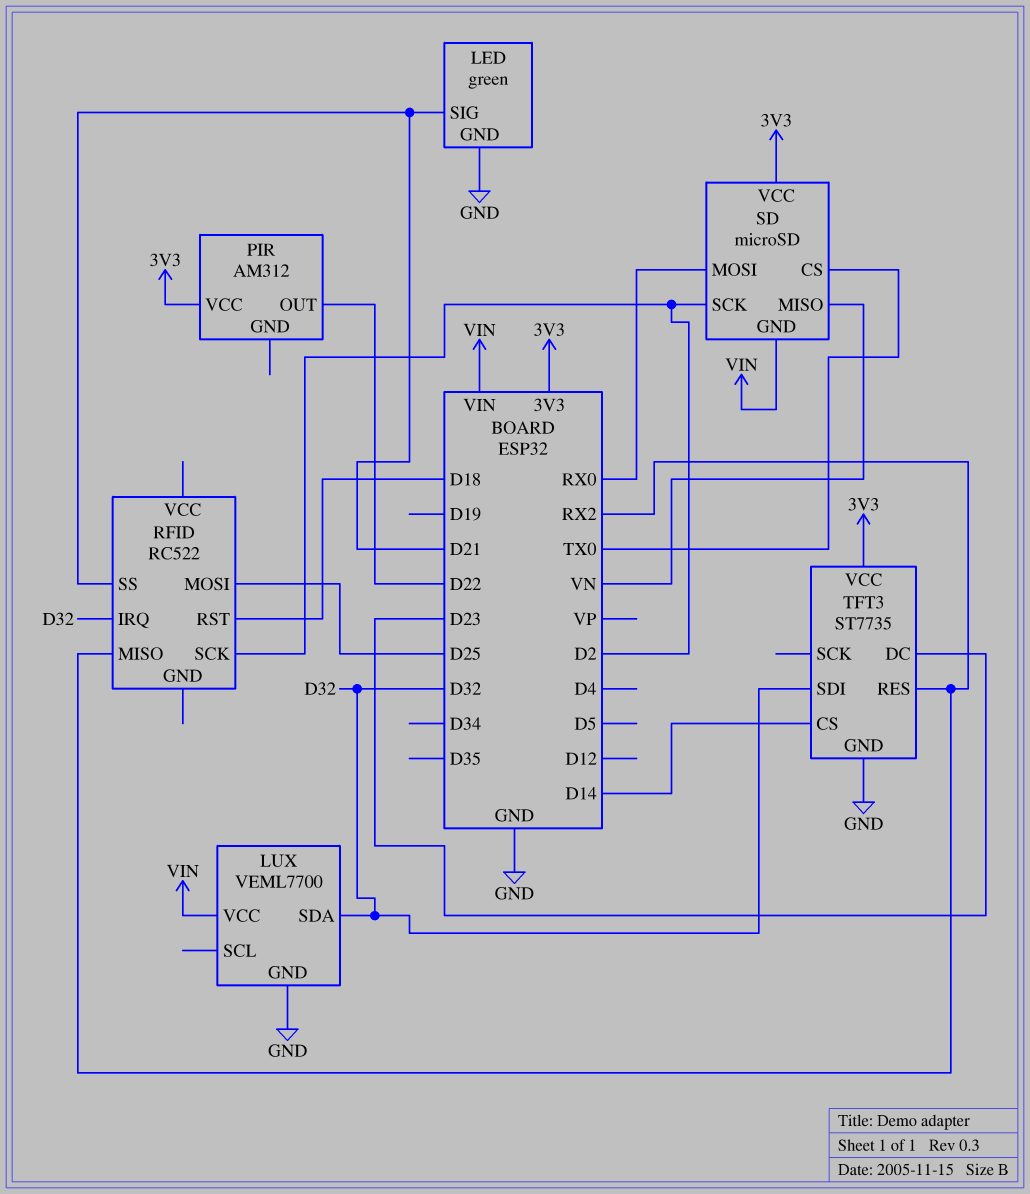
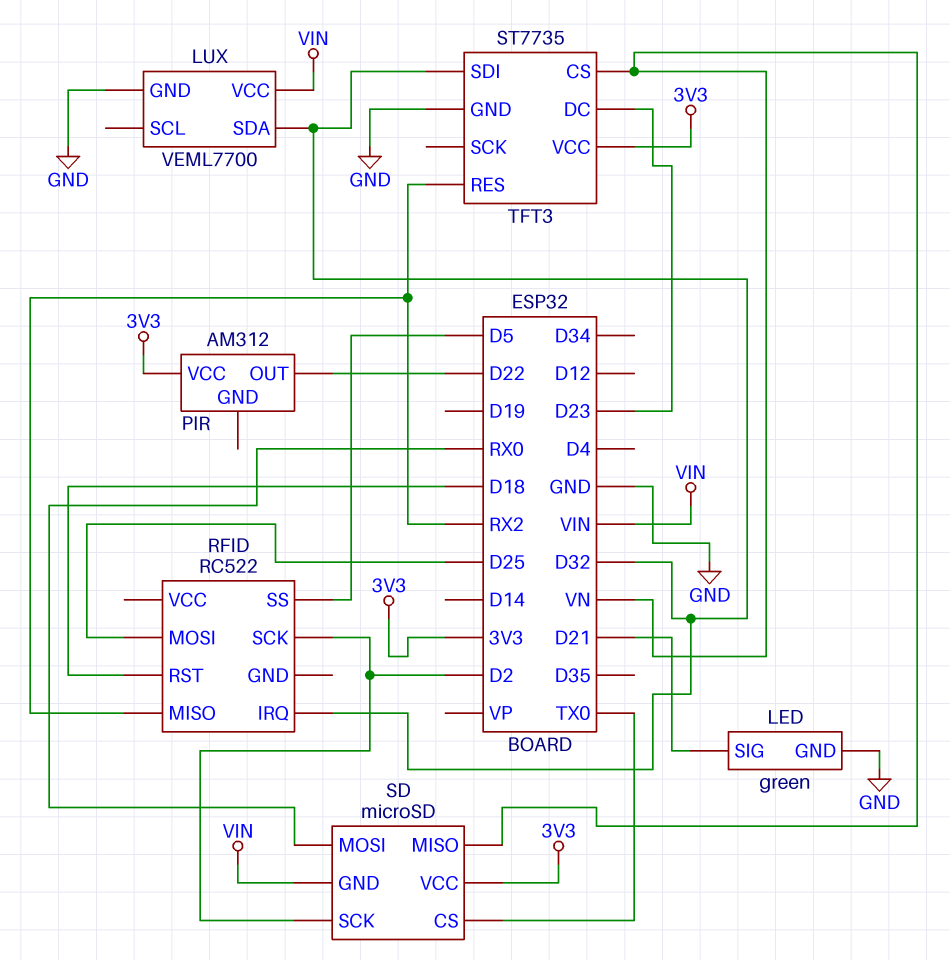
RFID pin SS: D21 -> D5
TFT3 pin CS: D14 -> VN

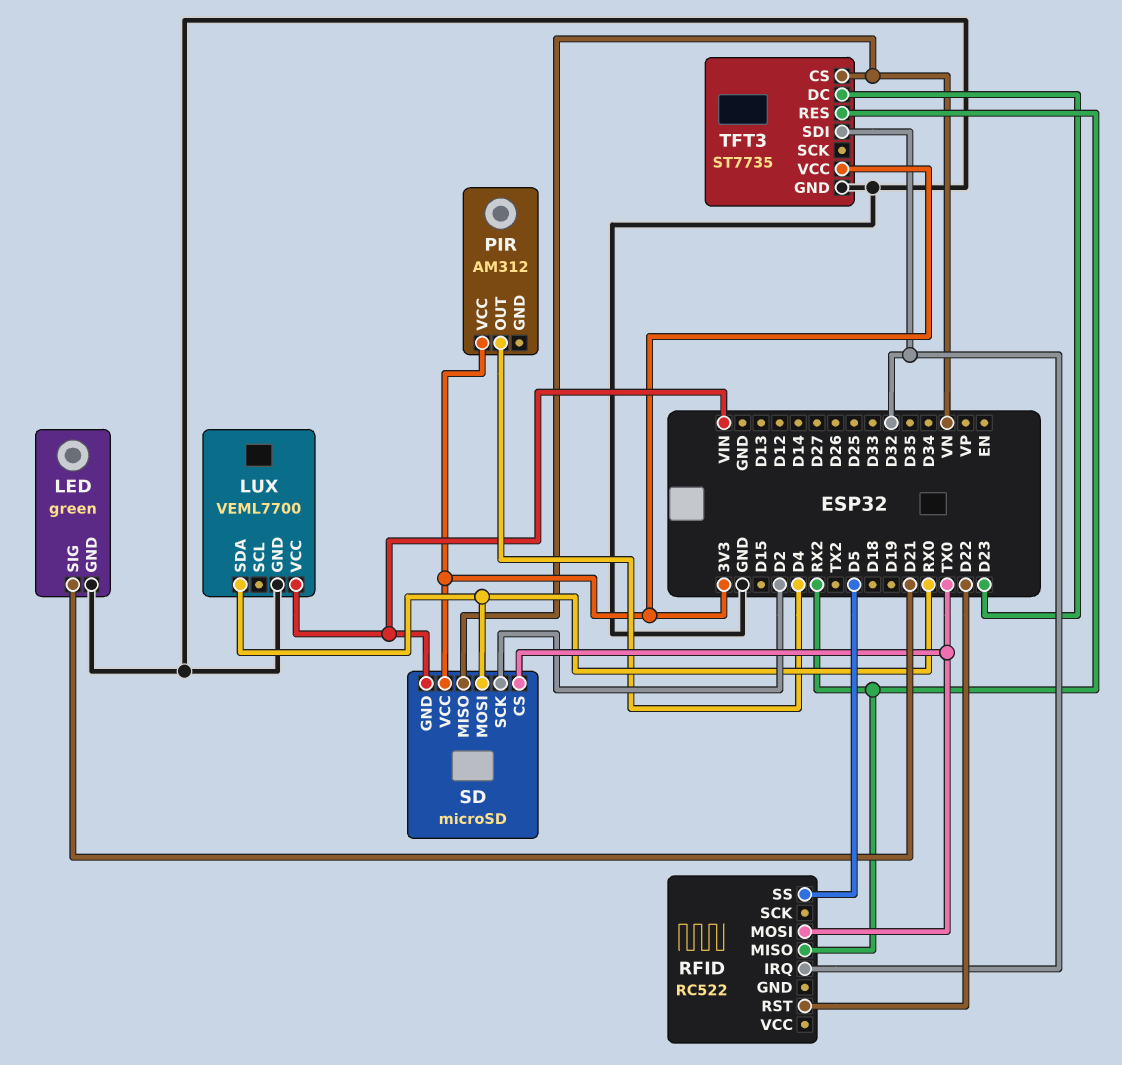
LUX pin SDA: D32 -> RX0
PIR pin OUT: D22 -> D4
RFID pin MOSI: D25 -> TX0
RFID pin RST: D18 -> D22
RFID pin SCK: D2 -> none

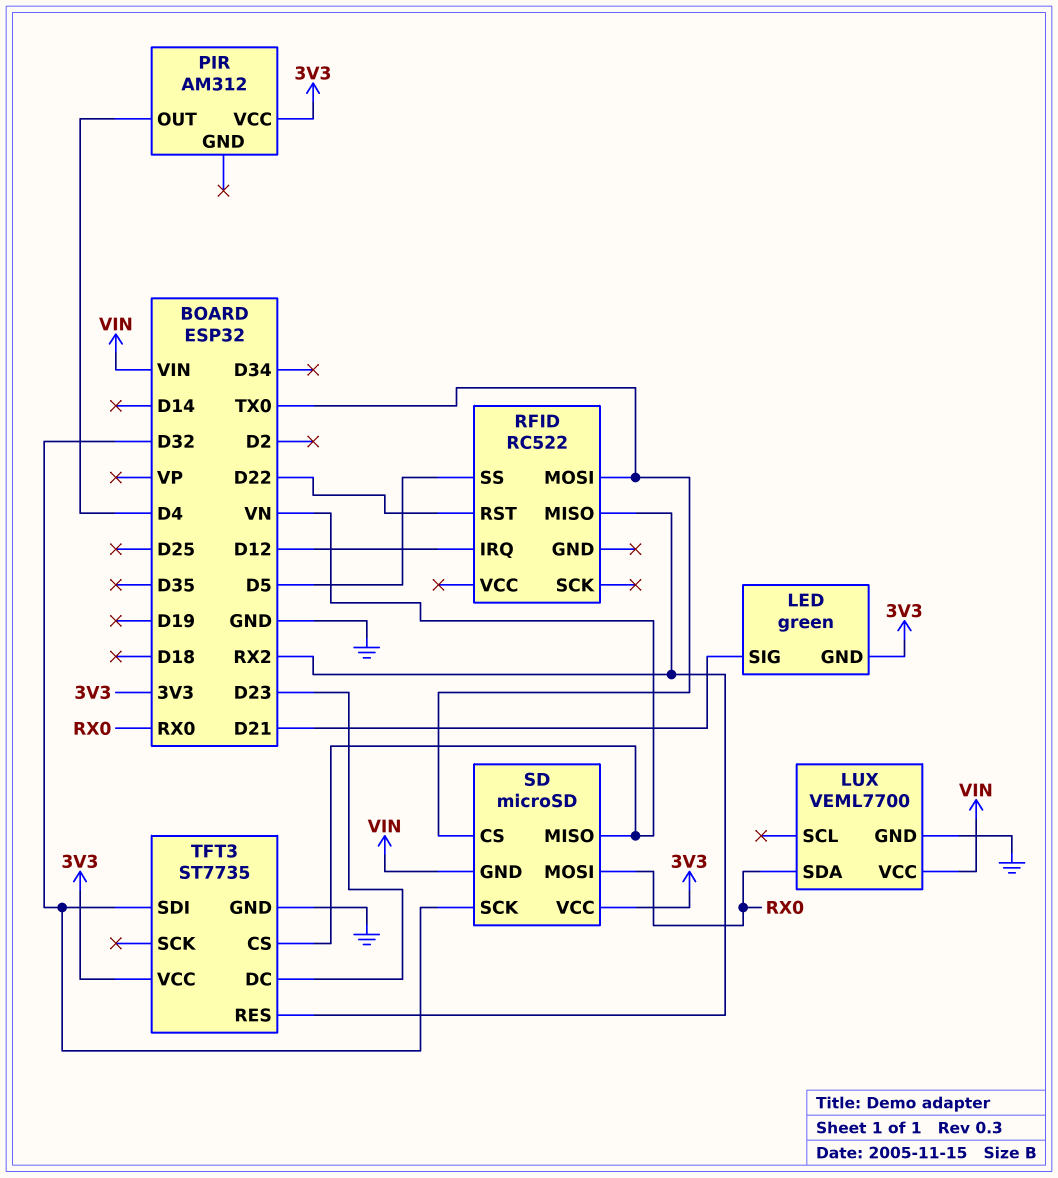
LED pin GND: GND -> 3V3
RFID pin IRQ: D32 -> D12
SD pin SCK: D2 -> D32

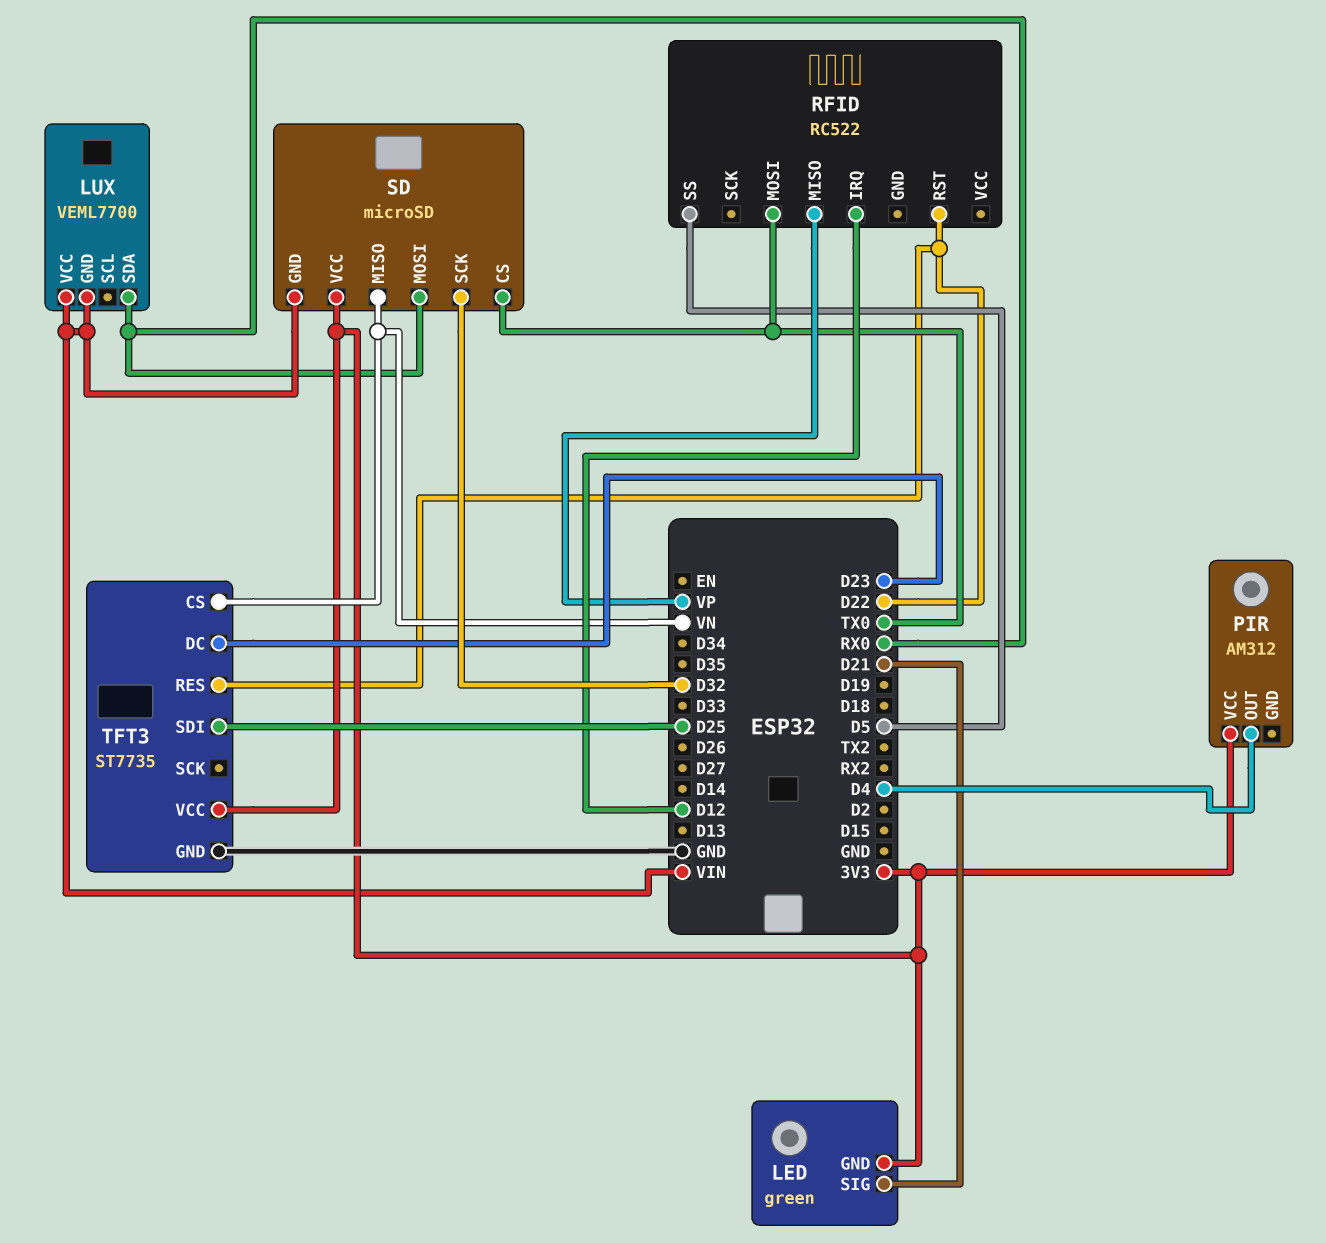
LUX pin GND: GND -> VIN
RFID pin MISO: RX2 -> VP
TFT3 pin RES: RX2 -> D22
TFT3 pin SDI: D32 -> D25

